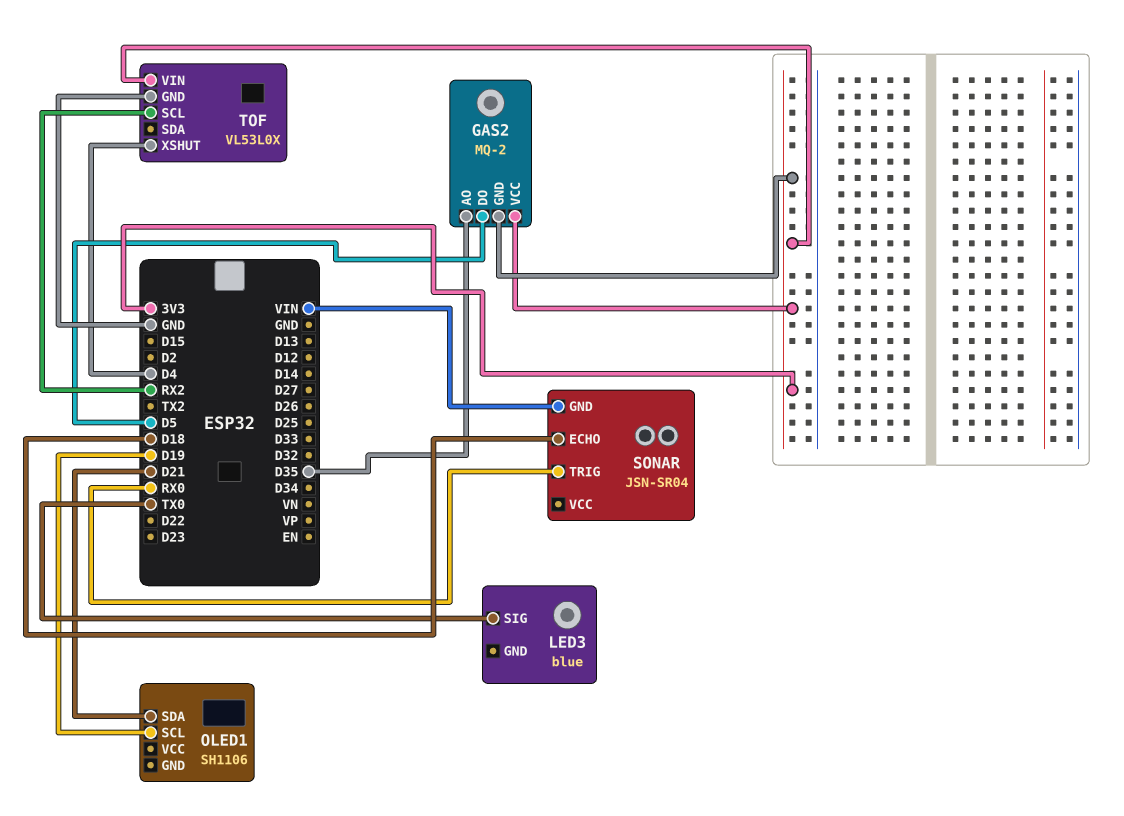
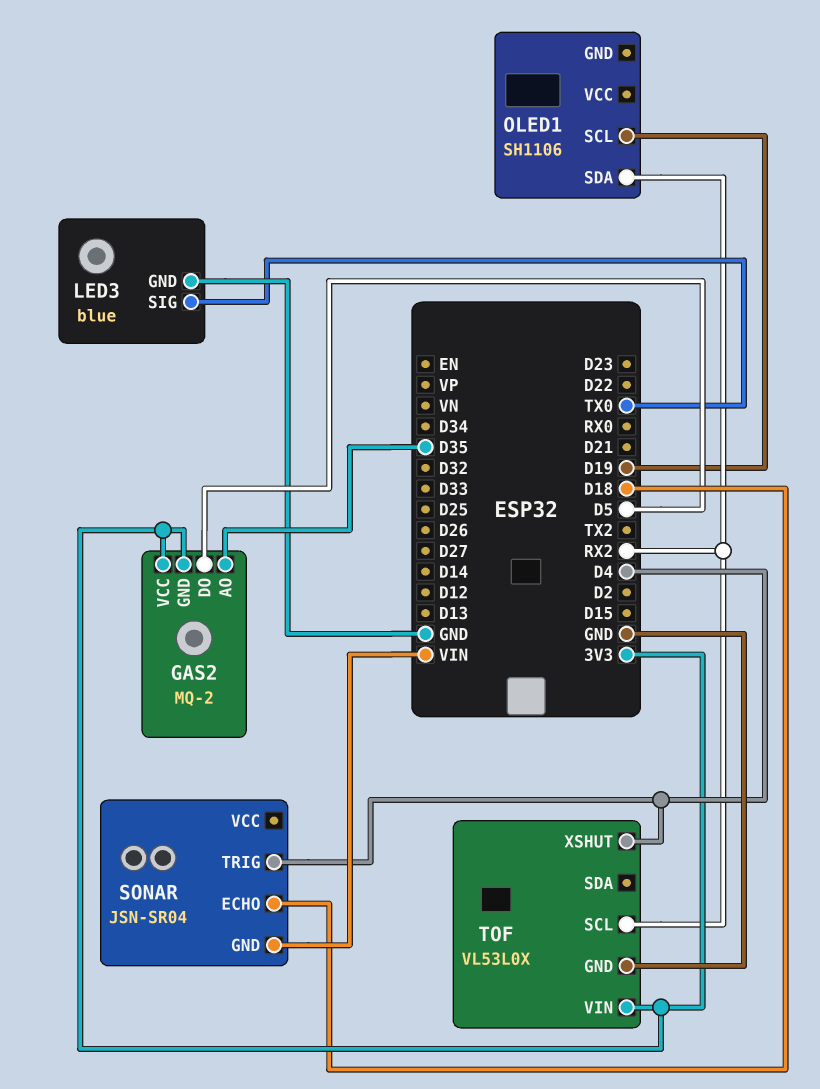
LED3 pin GND: none -> GND
OLED1 pin SDA: D21 -> RX2
SONAR pin TRIG: RX0 -> D4

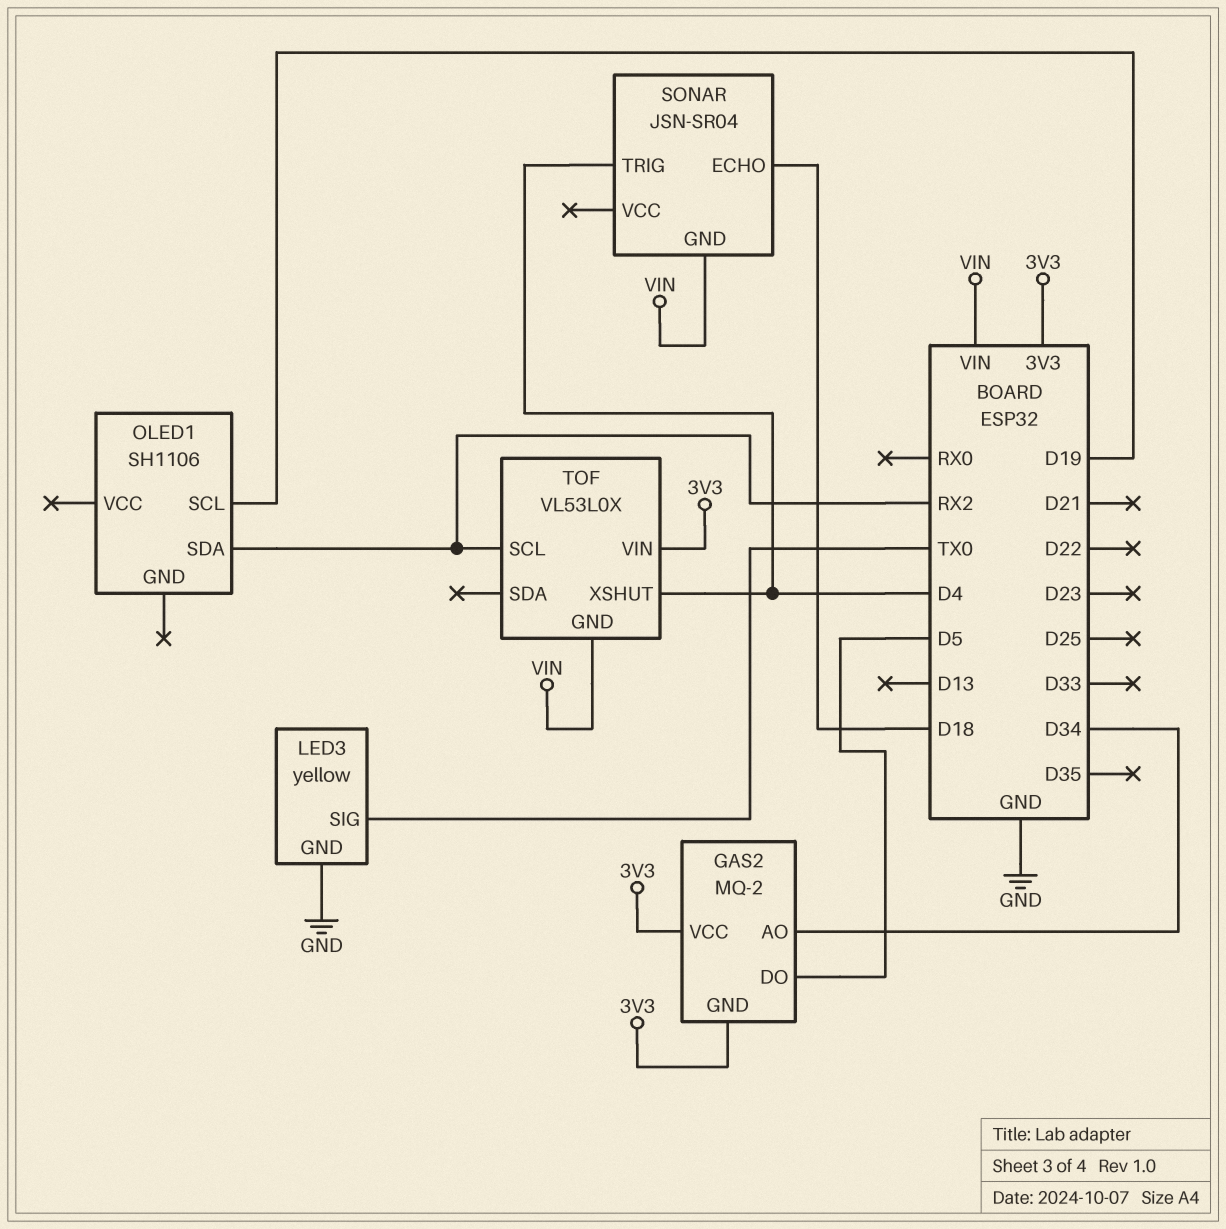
GAS2 pin AO: D35 -> D34
LED3: blue -> yellow
TOF pin GND: GND -> VIN

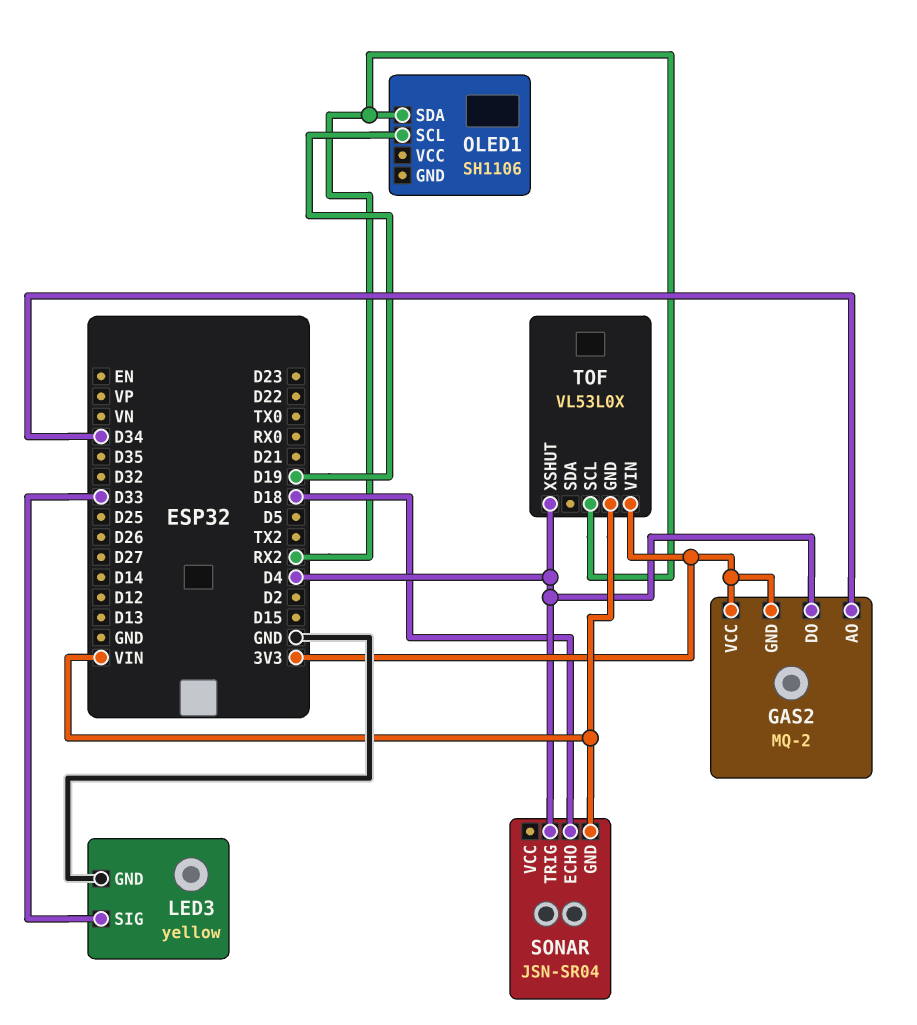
GAS2 pin DO: D5 -> D4
LED3 pin SIG: TX0 -> D33

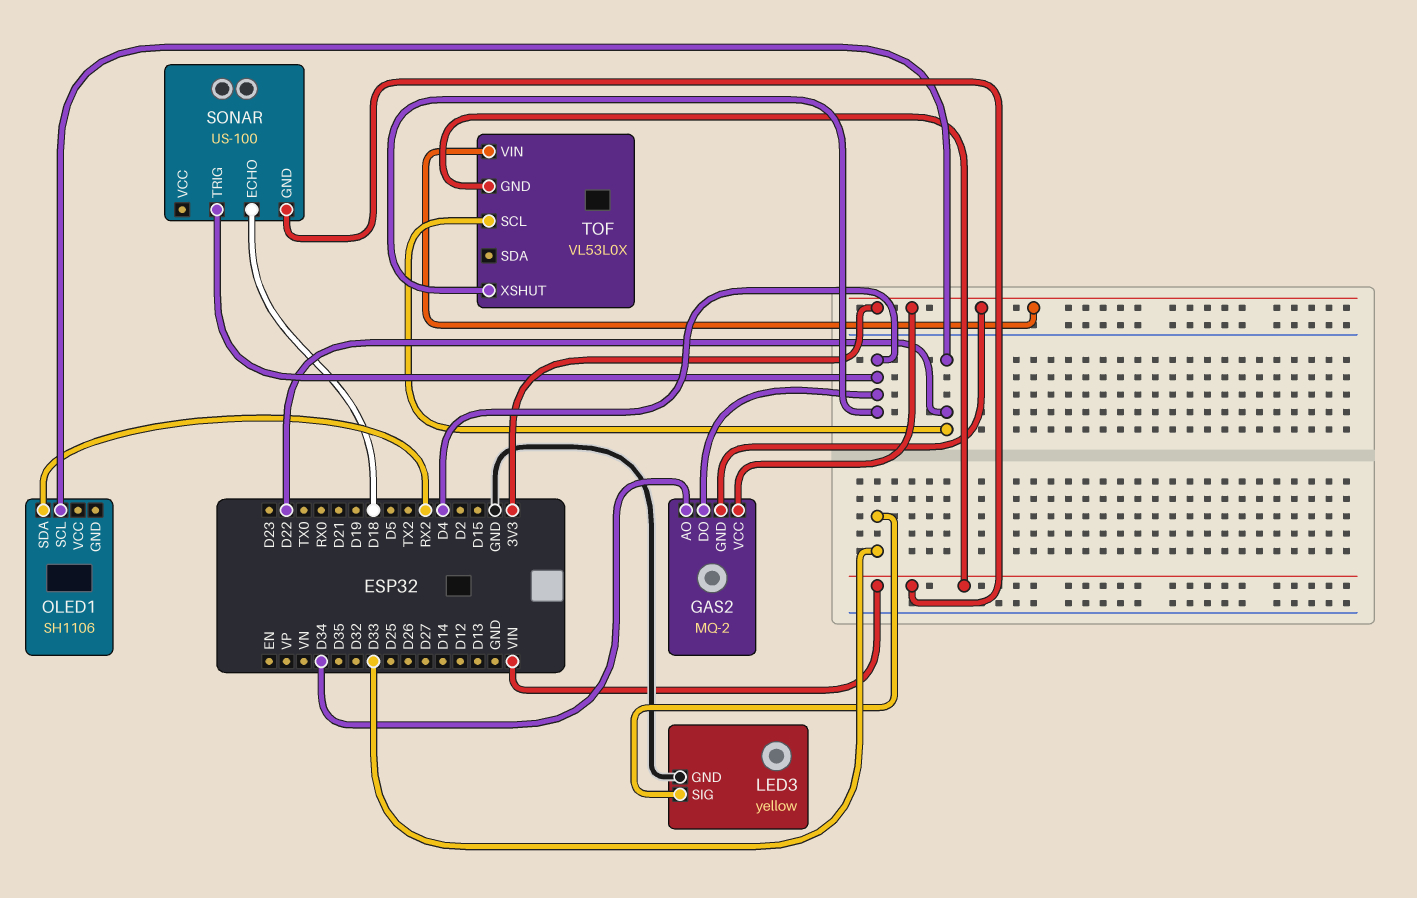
OLED1 pin SCL: D19 -> D22
SONAR: JSN-SR04 -> US-100
TOF pin SCL: RX2 -> D22

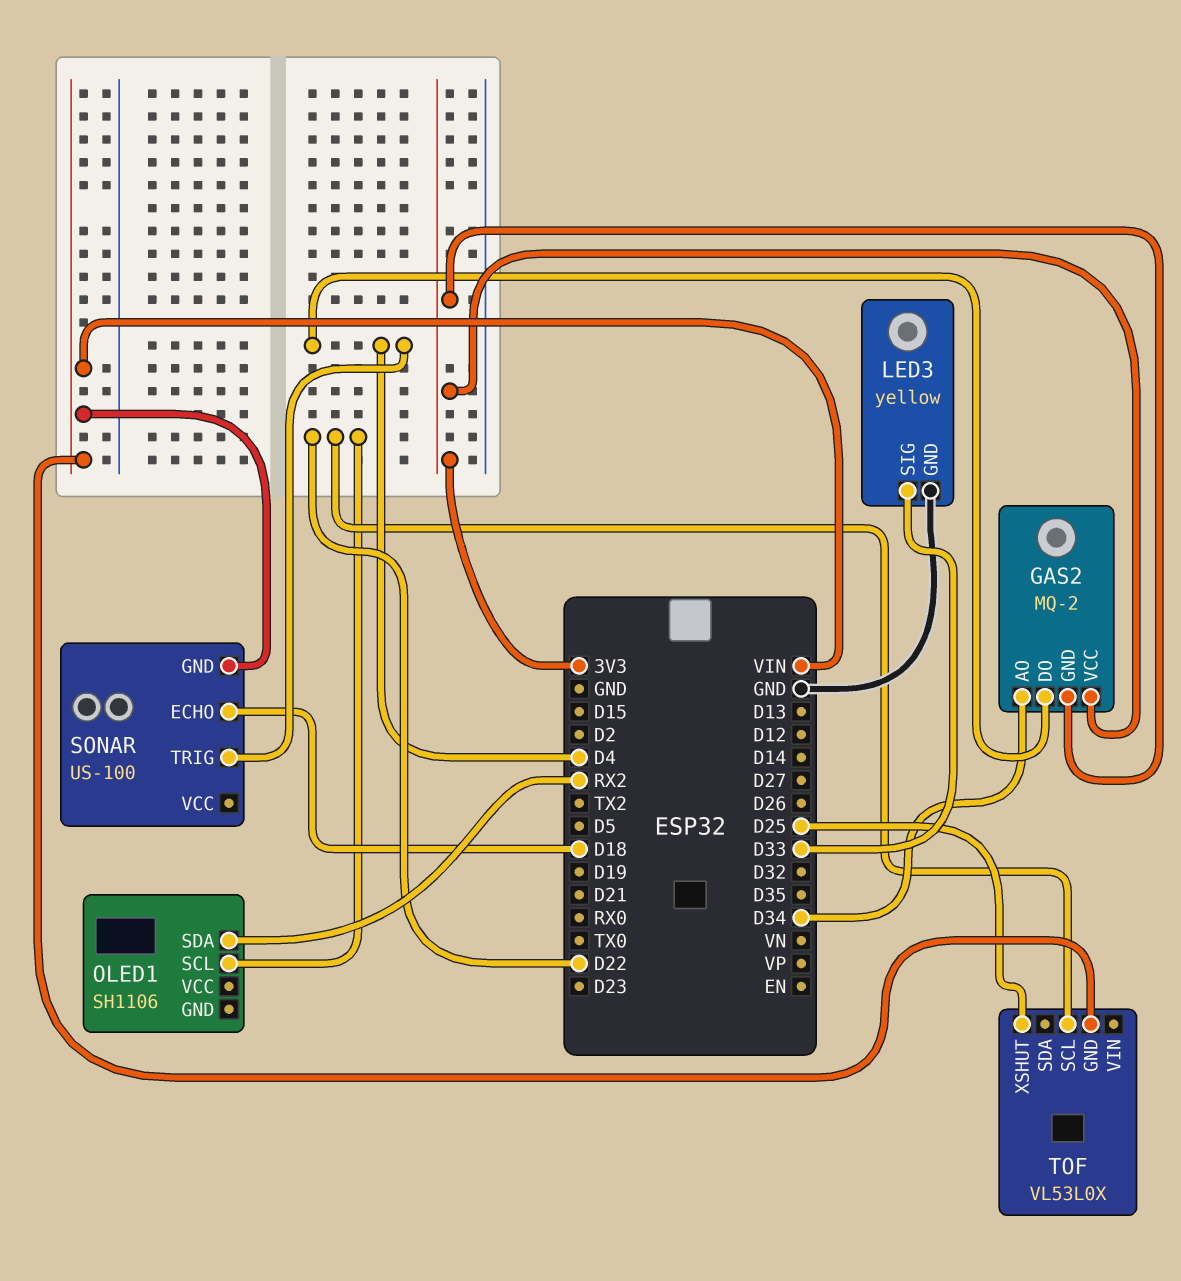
TOF pin VIN: 3V3 -> none
TOF pin XSHUT: D4 -> D25

